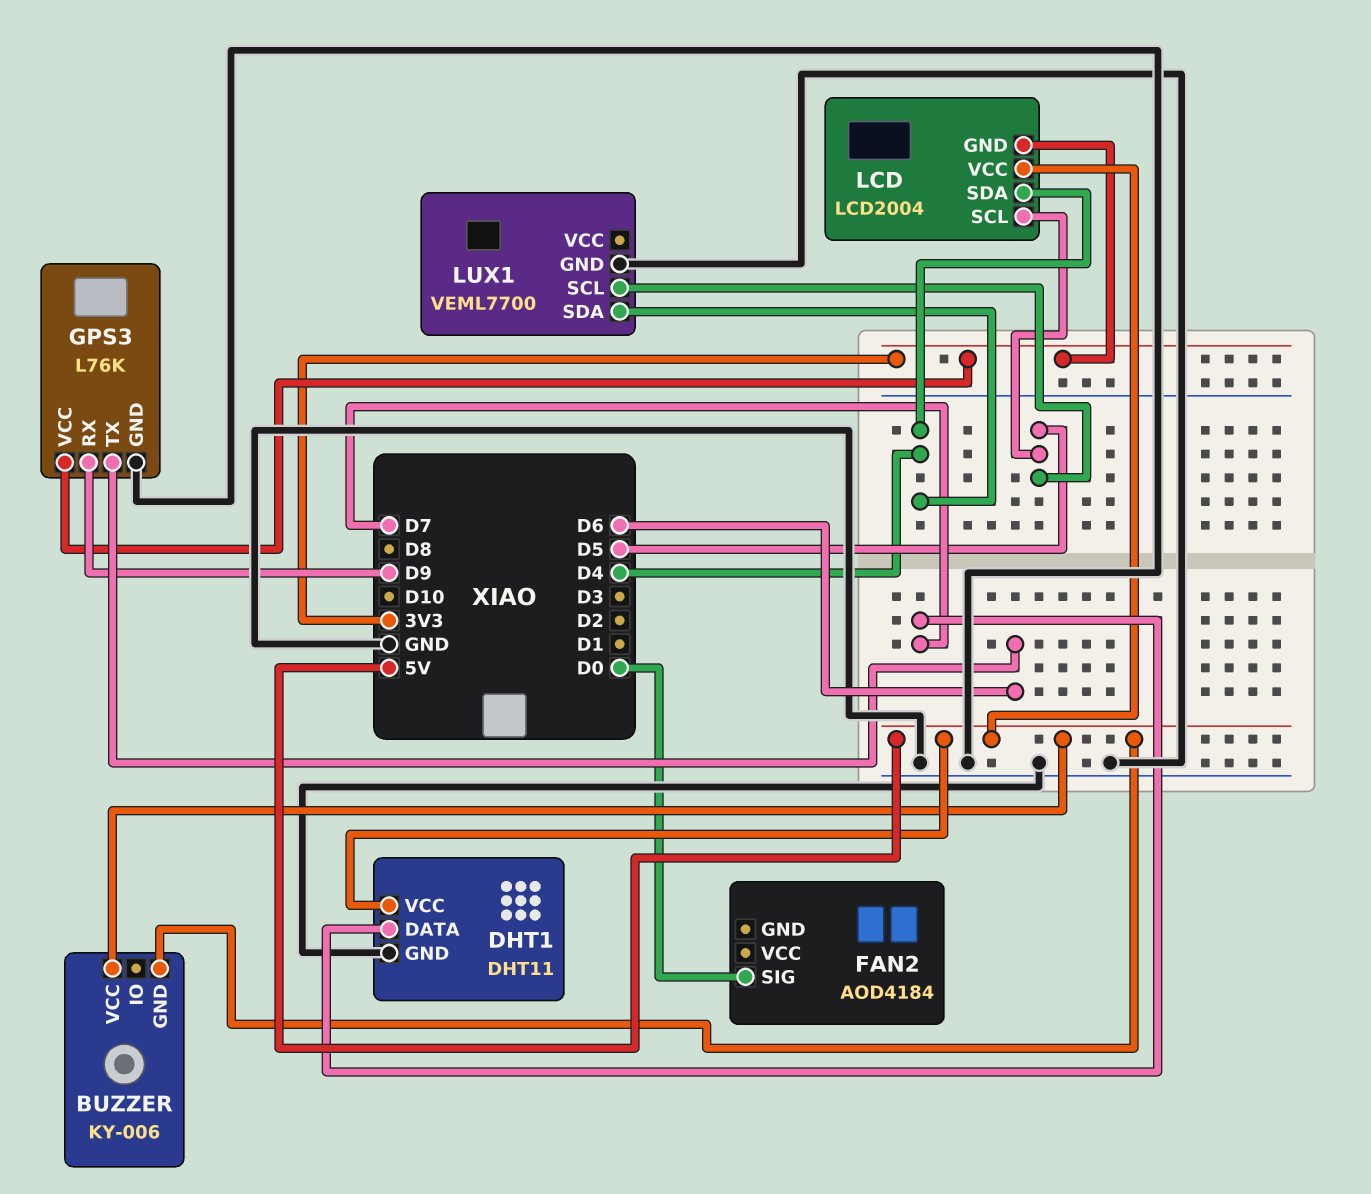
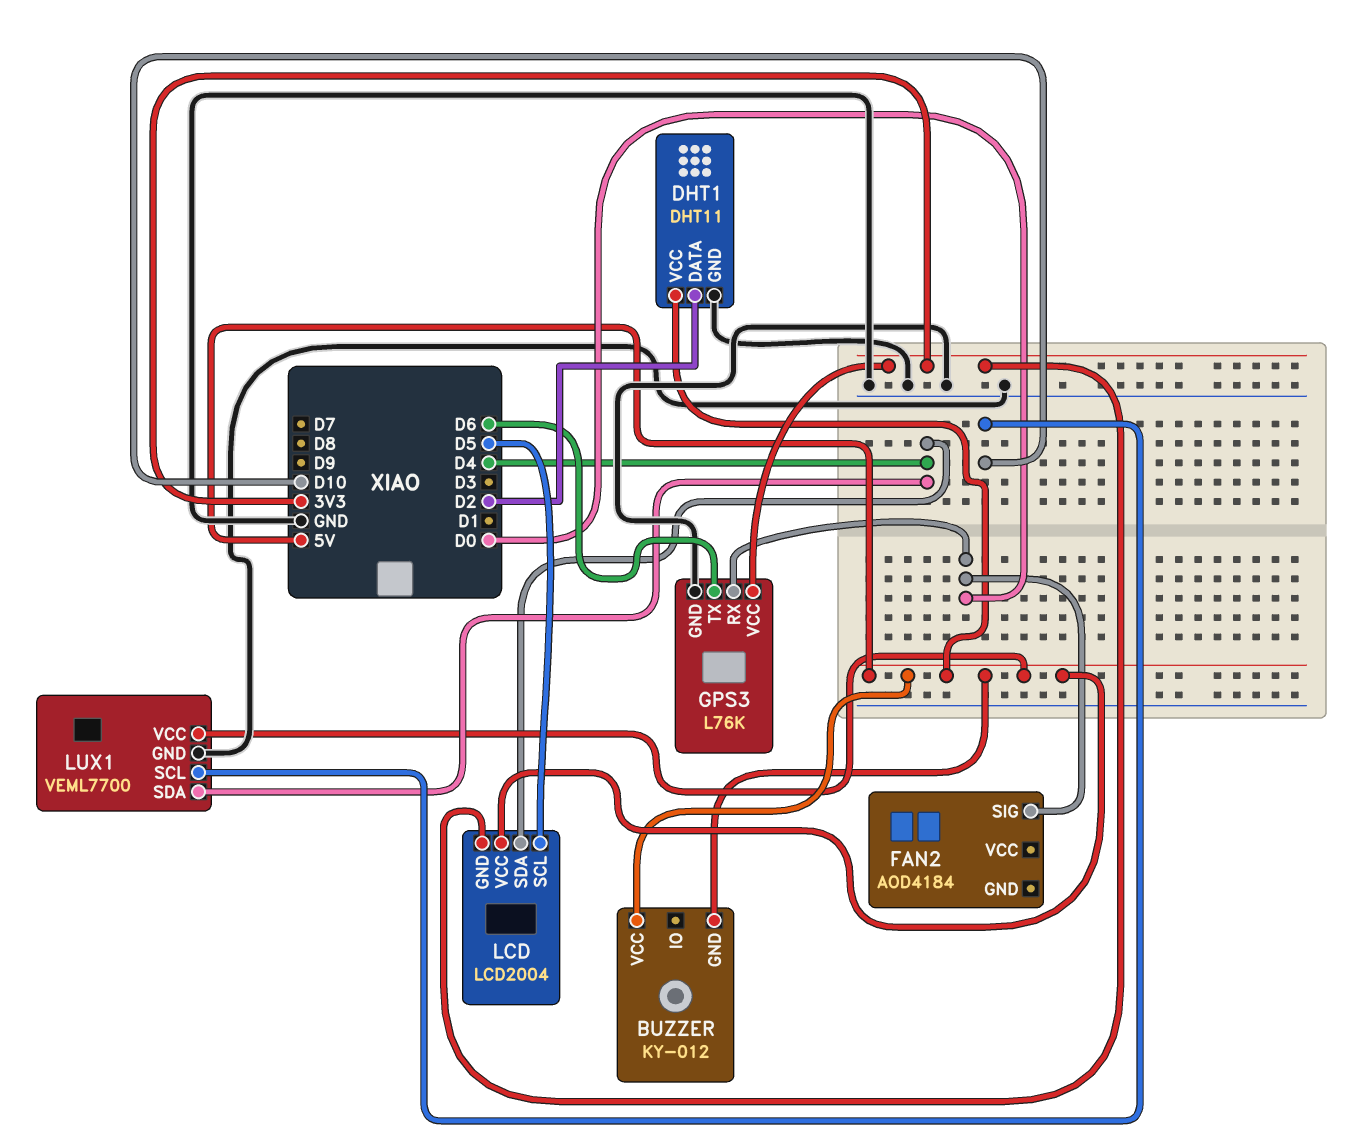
BUZZER: KY-006 -> KY-012
DHT1 pin DATA: D7 -> D2
GPS3 pin RX: D9 -> D0
LUX1 pin SCL: D5 -> D10
LUX1 pin VCC: none -> 5V

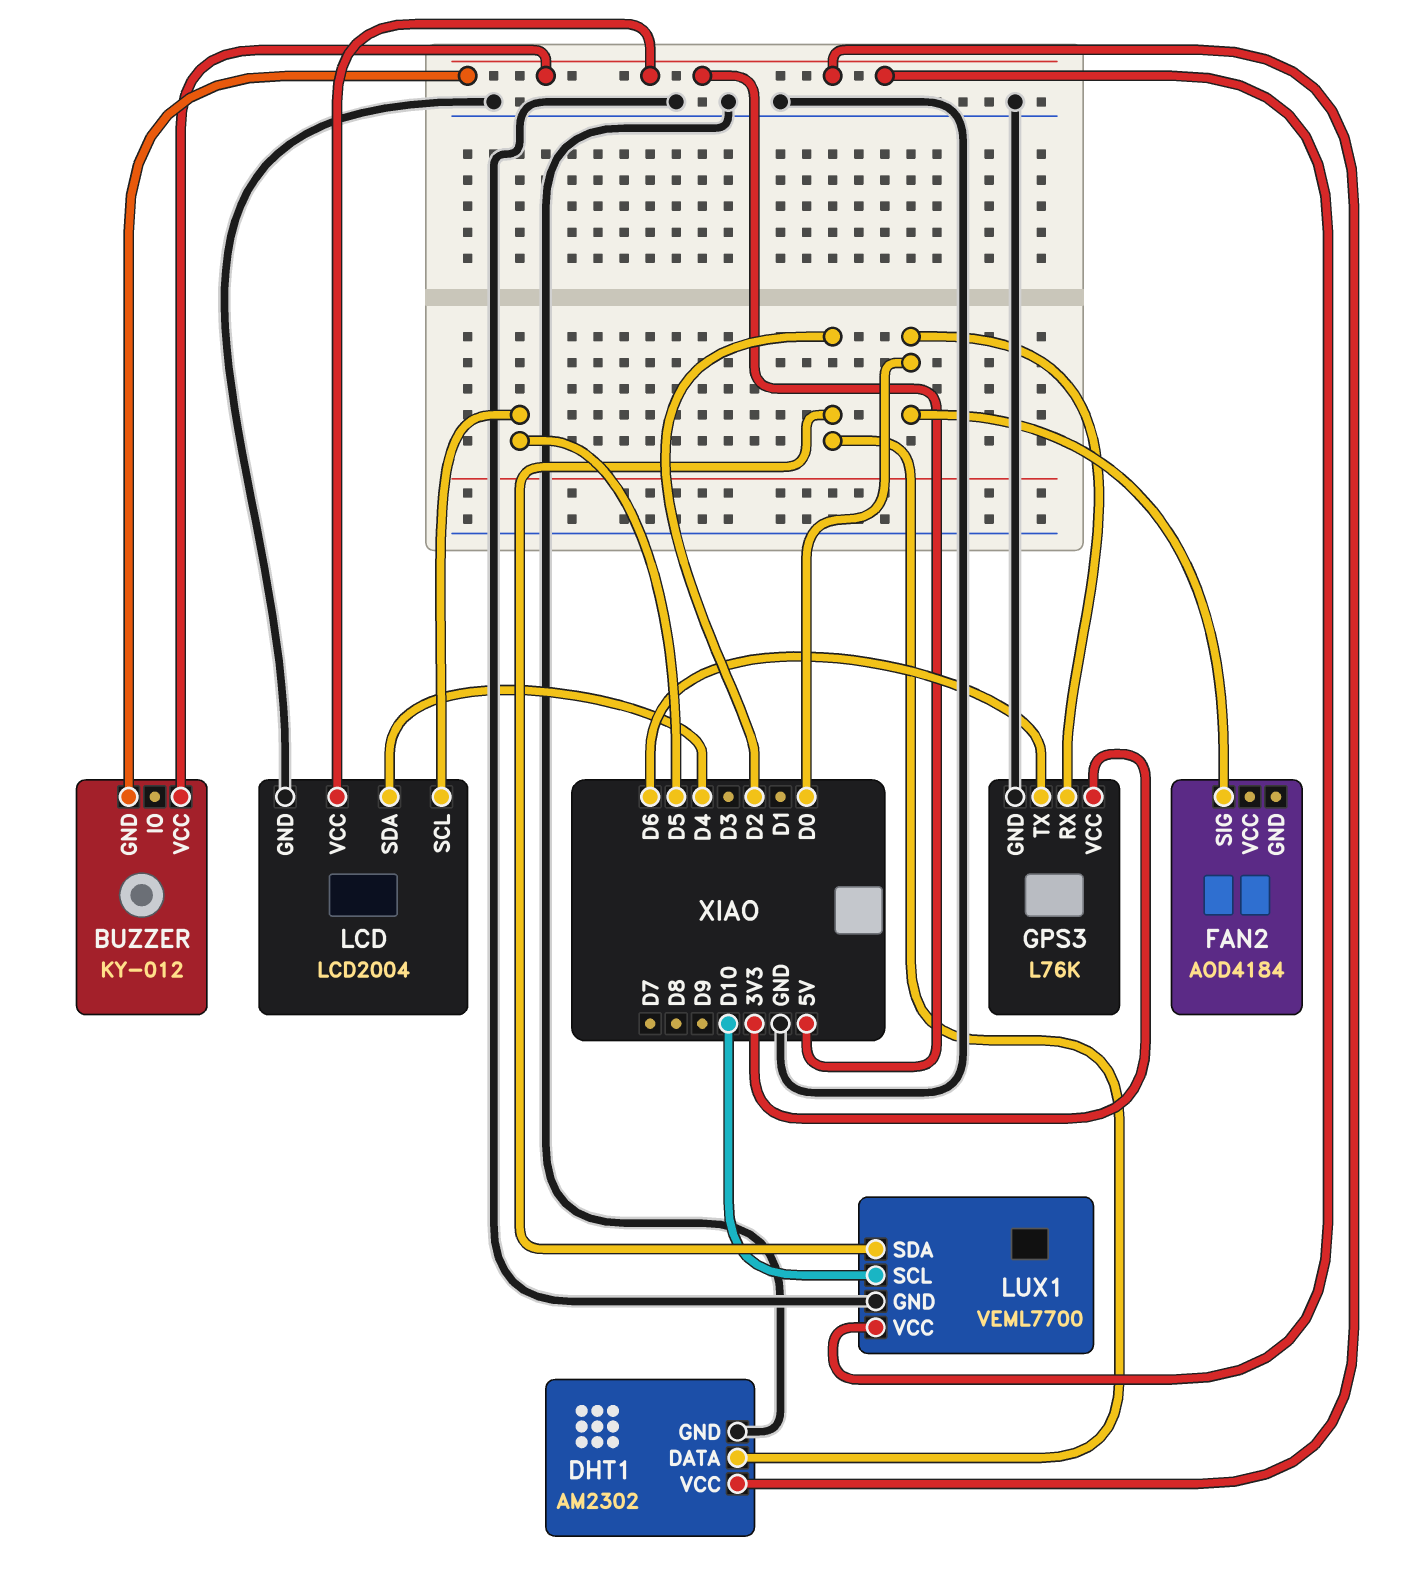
DHT1: DHT11 -> AM2302
LCD pin GND: 3V3 -> GND
LUX1 pin SDA: D4 -> D2

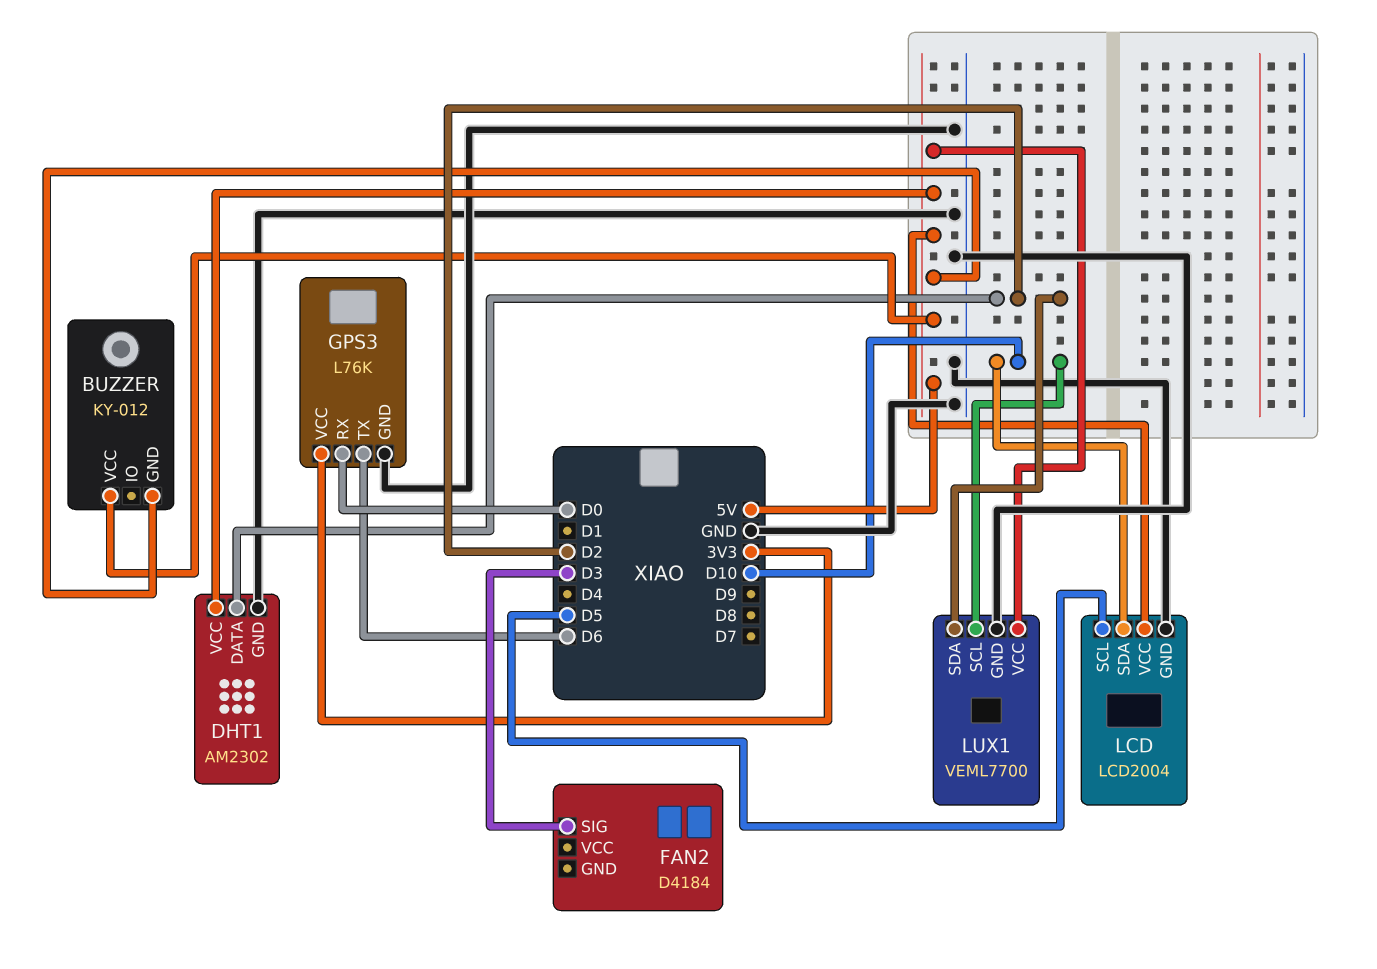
FAN2: AOD4184 -> D4184
FAN2 pin SIG: D0 -> D3
LCD pin SDA: D4 -> D10

